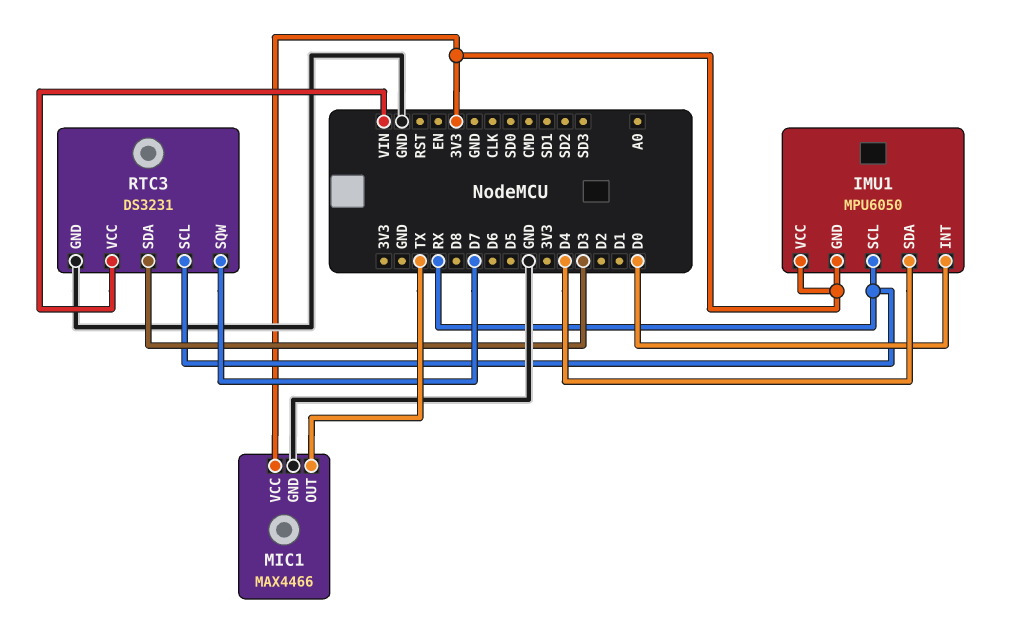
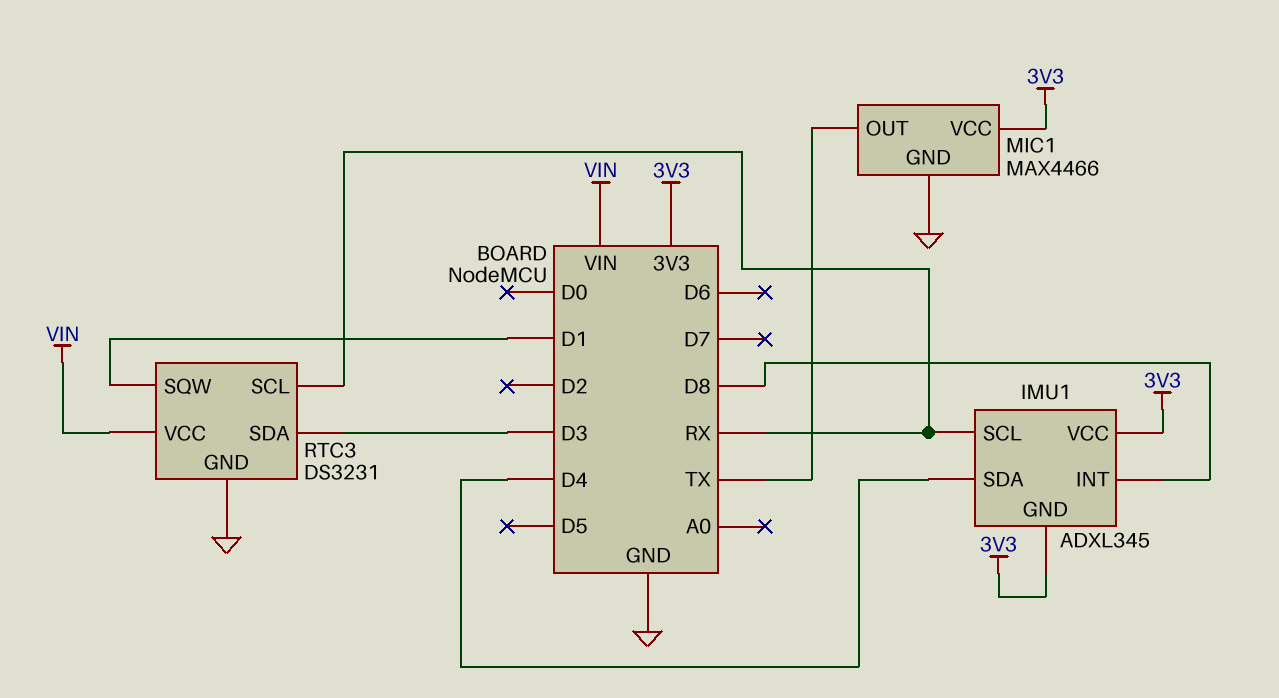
IMU1: MPU6050 -> ADXL345
IMU1 pin INT: D0 -> D8
RTC3 pin SQW: D7 -> D1

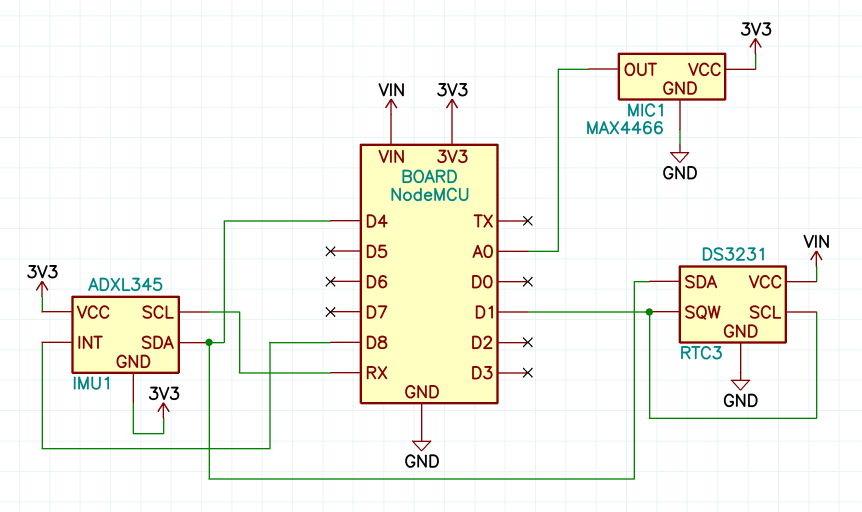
MIC1 pin OUT: TX -> A0
RTC3 pin SCL: RX -> D1
RTC3 pin SDA: D3 -> D4

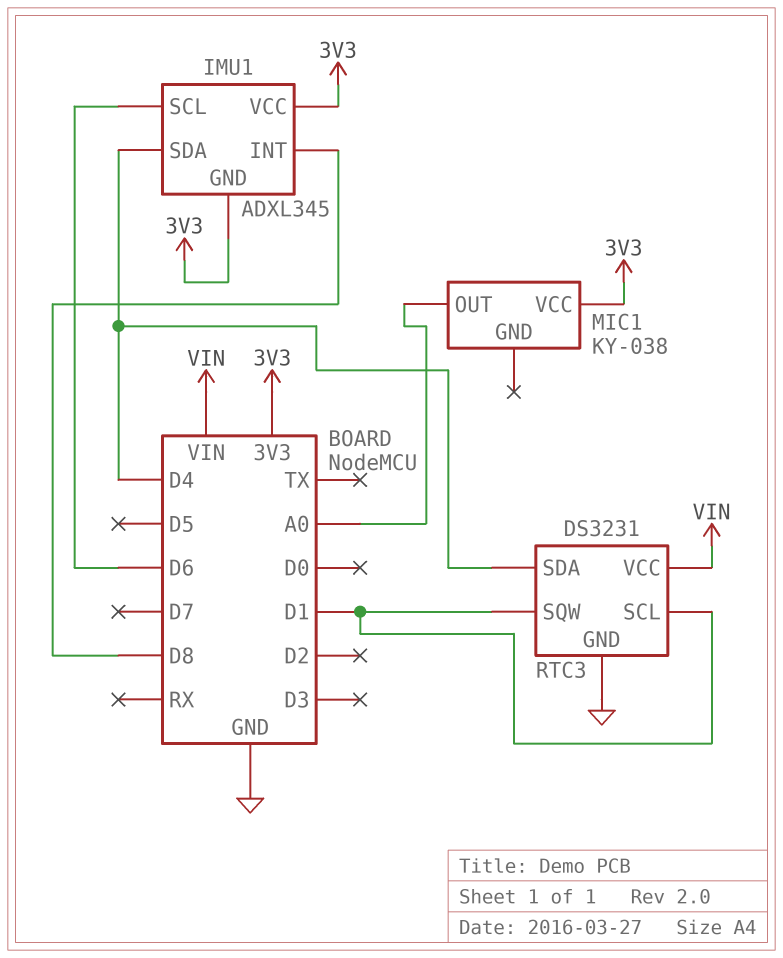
IMU1 pin SCL: RX -> D6
MIC1: MAX4466 -> KY-038
MIC1 pin GND: GND -> none

